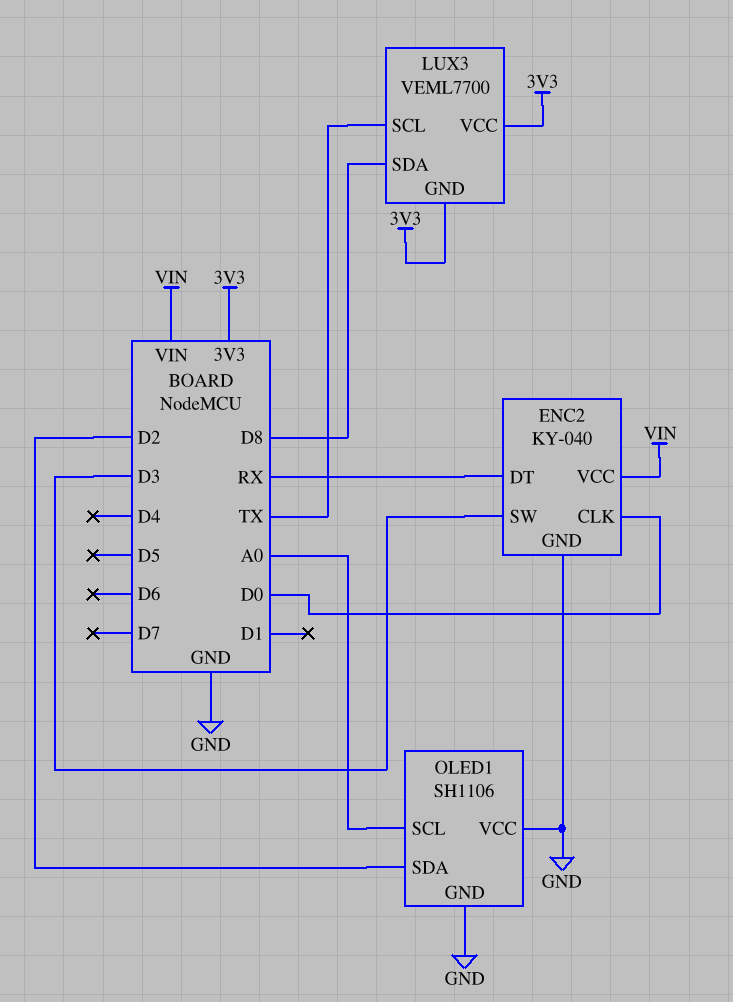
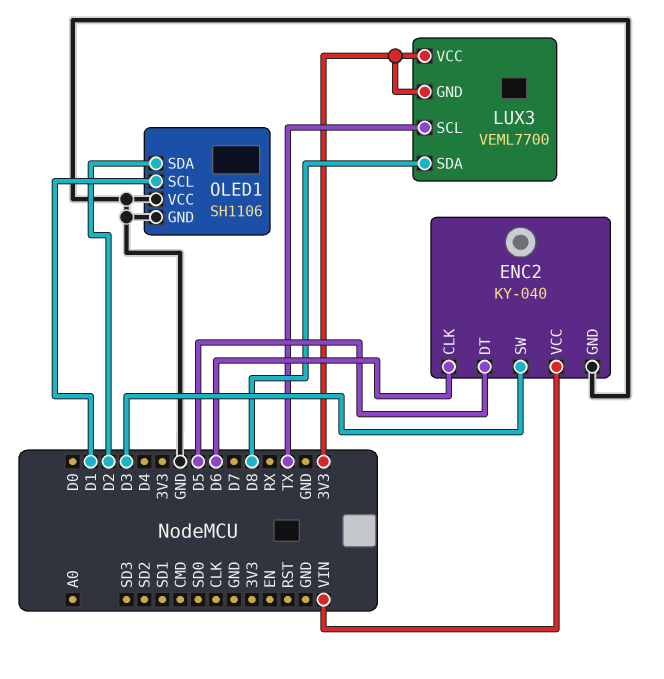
ENC2 pin CLK: D0 -> D6
ENC2 pin DT: RX -> D5
OLED1 pin SCL: A0 -> D1

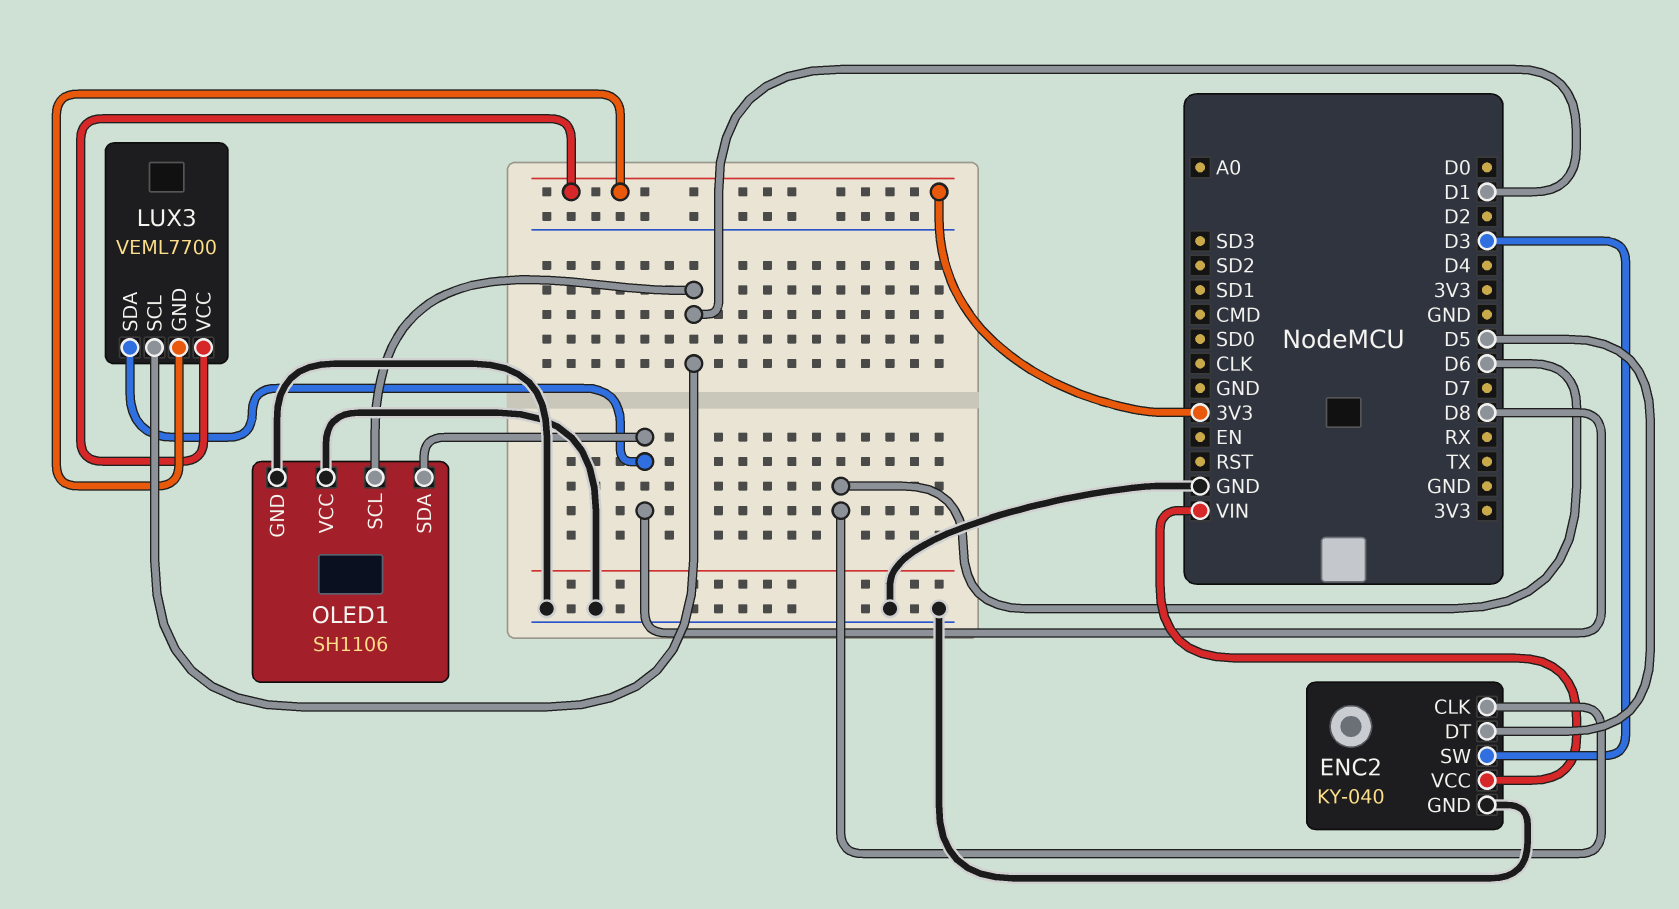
LUX3 pin SCL: TX -> D1
OLED1 pin SDA: D2 -> D8

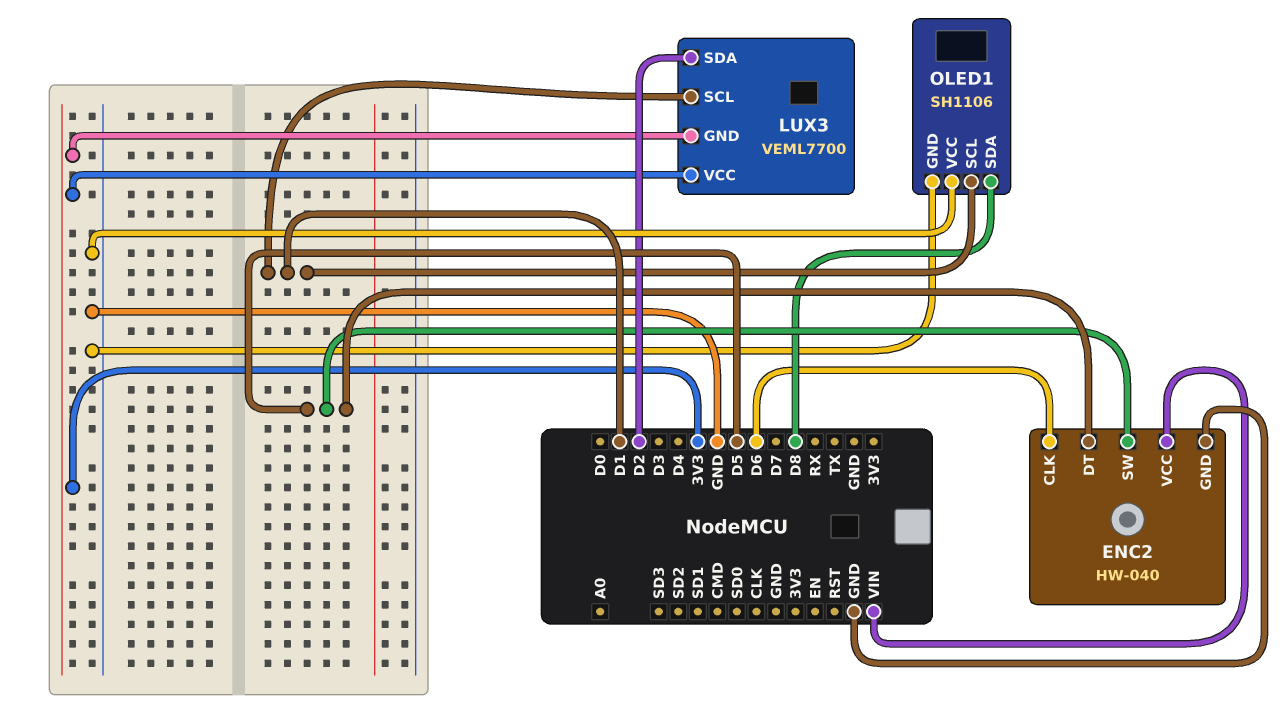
ENC2: KY-040 -> HW-040
ENC2 pin SW: D3 -> D5
LUX3 pin SDA: D8 -> D2

